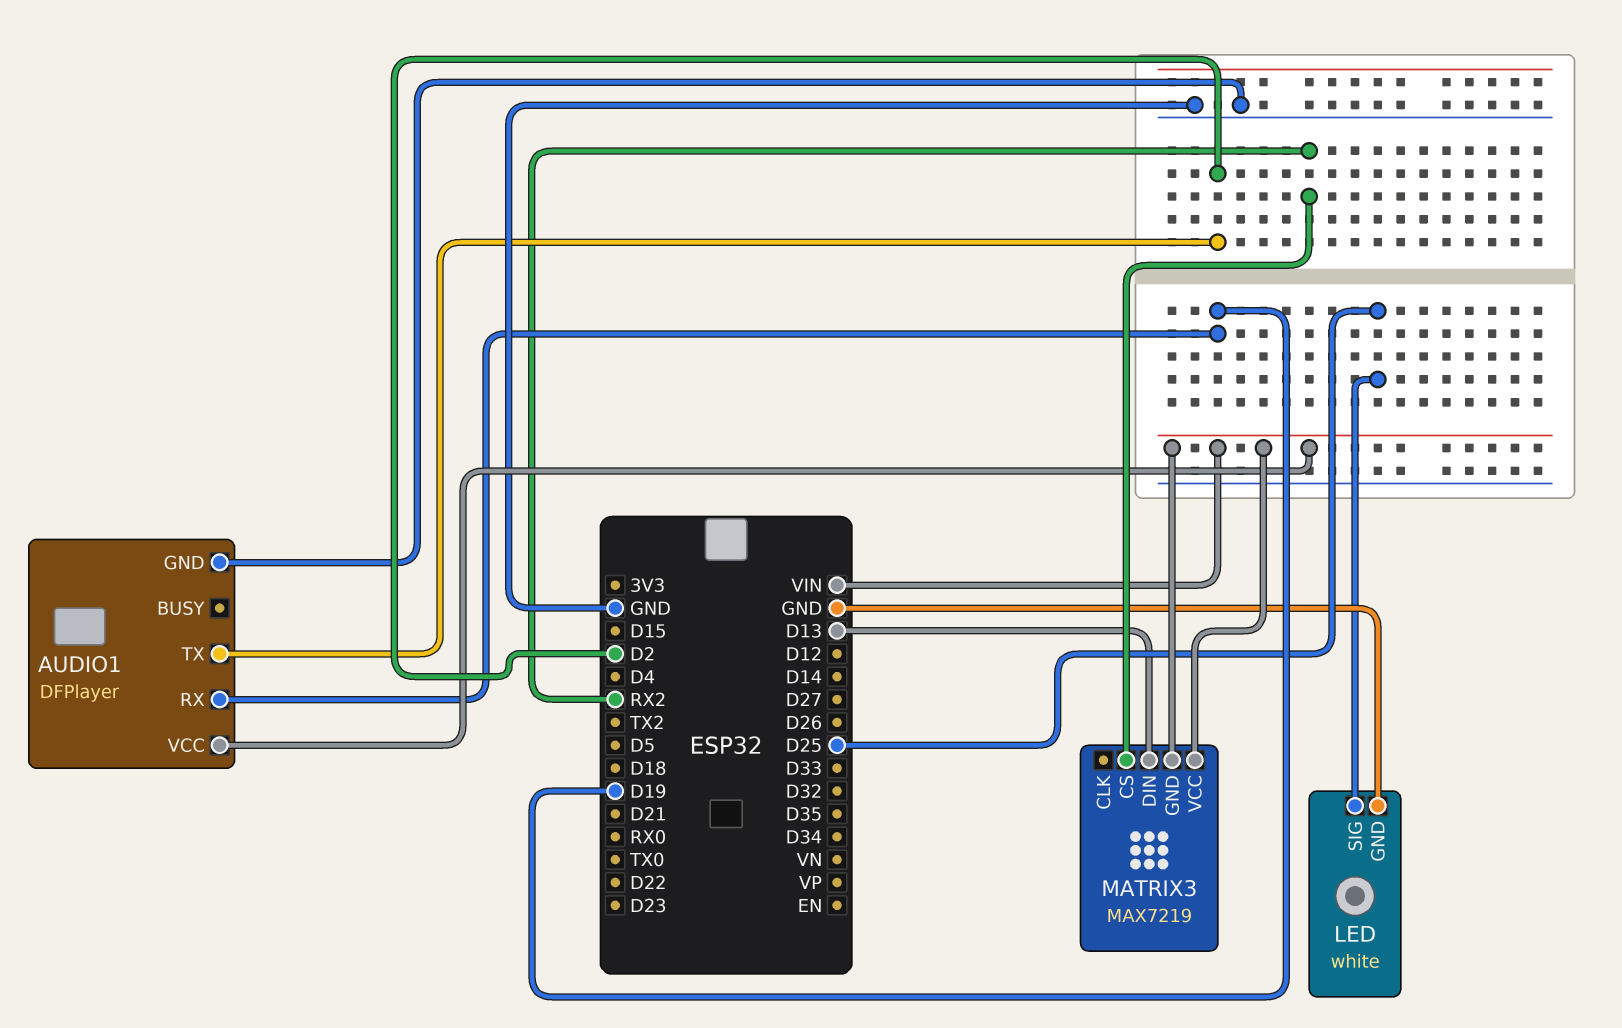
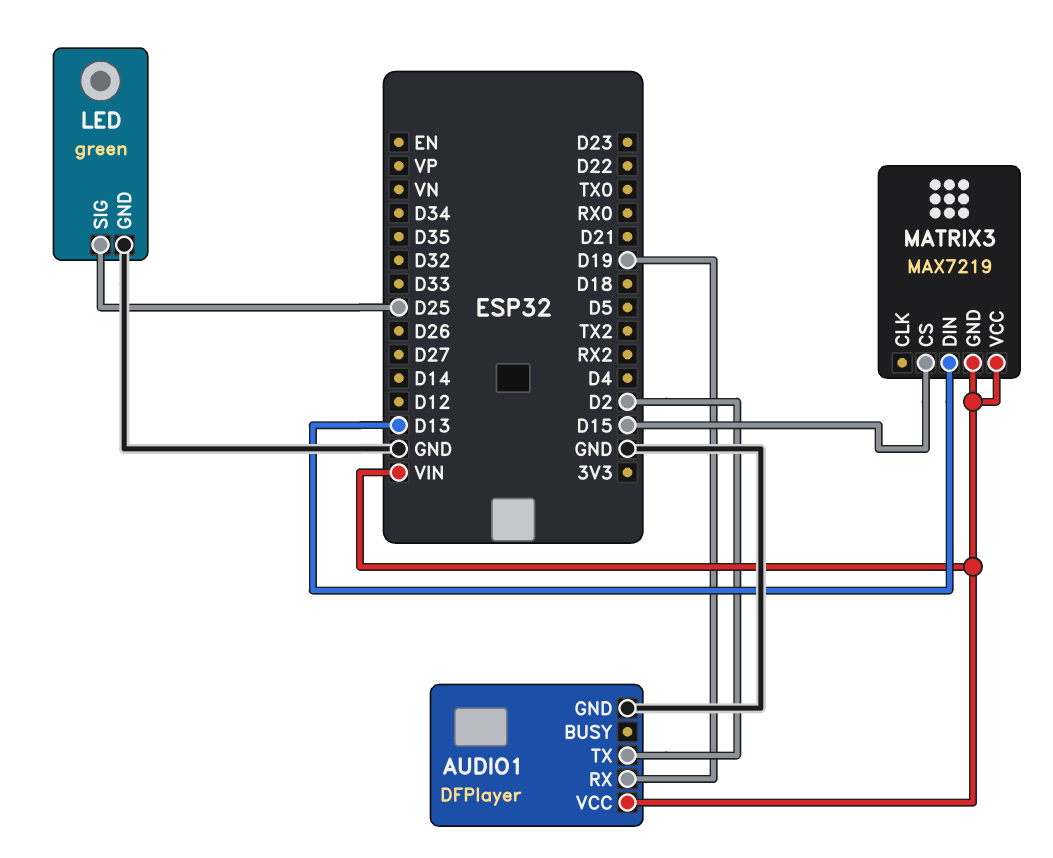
LED: white -> green
MATRIX3 pin CS: RX2 -> D15

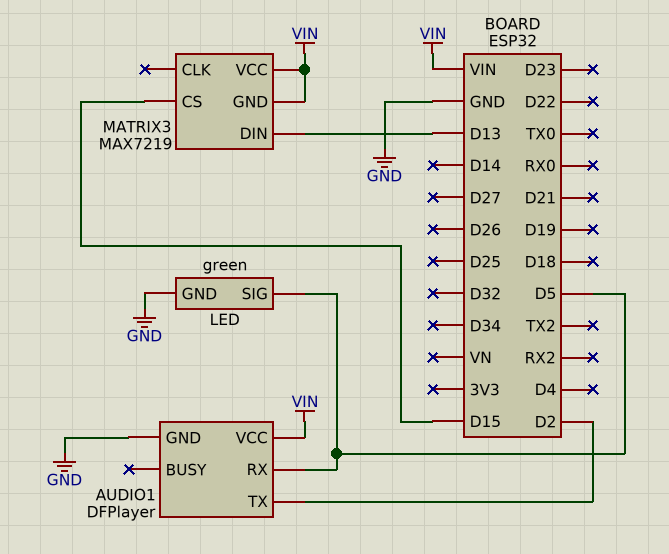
AUDIO1 pin RX: D19 -> D5
LED pin SIG: D25 -> D5

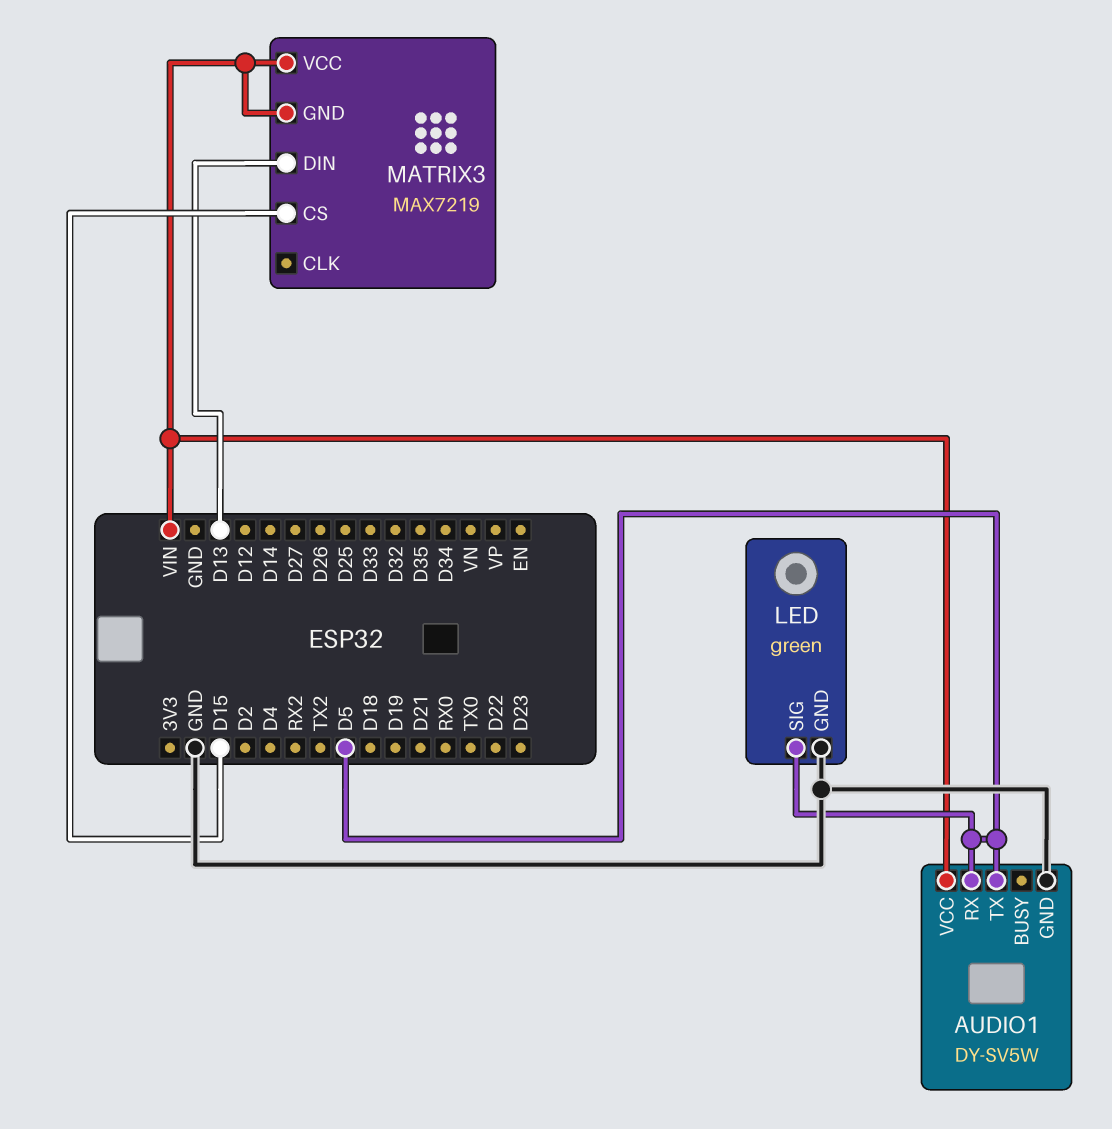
AUDIO1: DFPlayer -> DY-SV5W
AUDIO1 pin TX: D2 -> D5

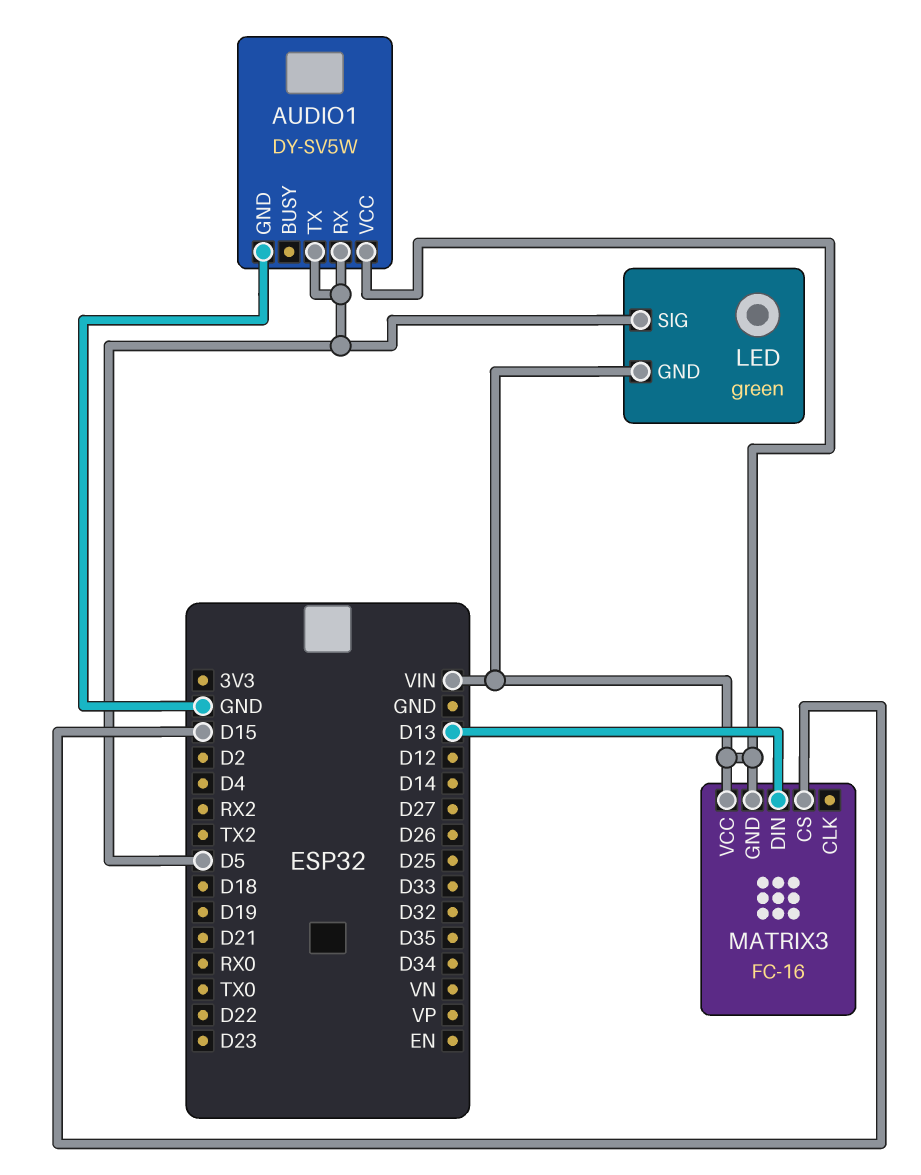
LED pin GND: GND -> VIN
MATRIX3: MAX7219 -> FC-16

